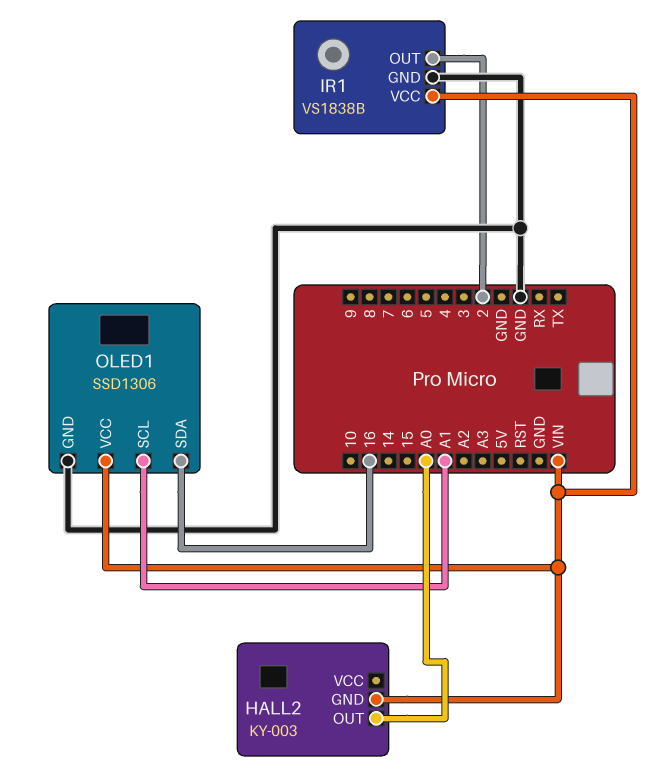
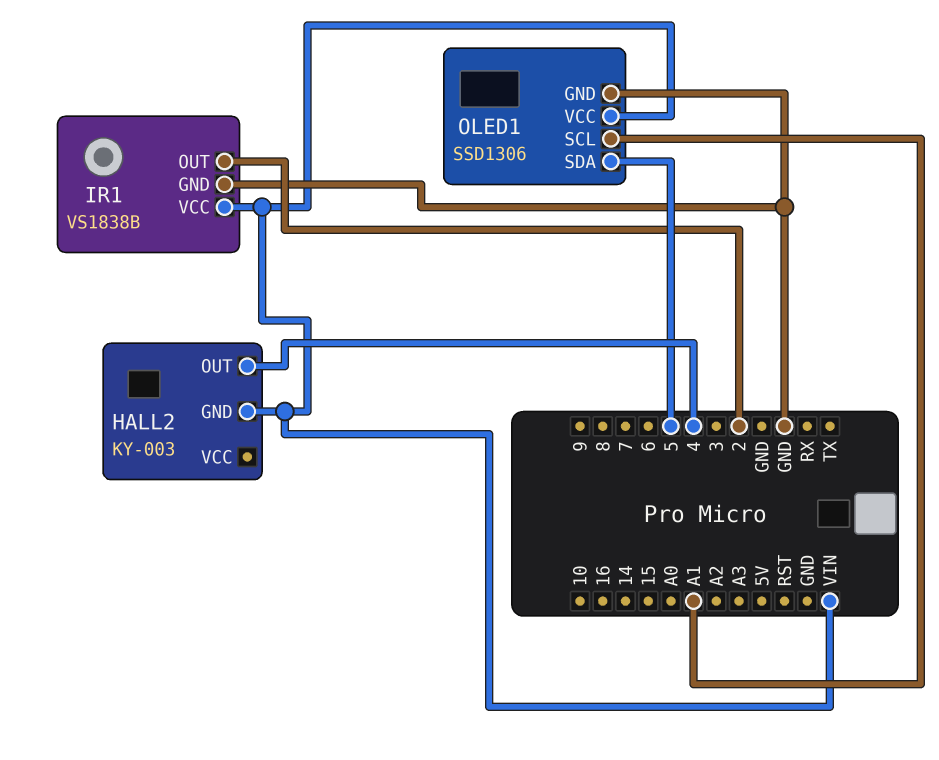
HALL2 pin OUT: A0 -> 4
OLED1 pin SDA: 16 -> 5

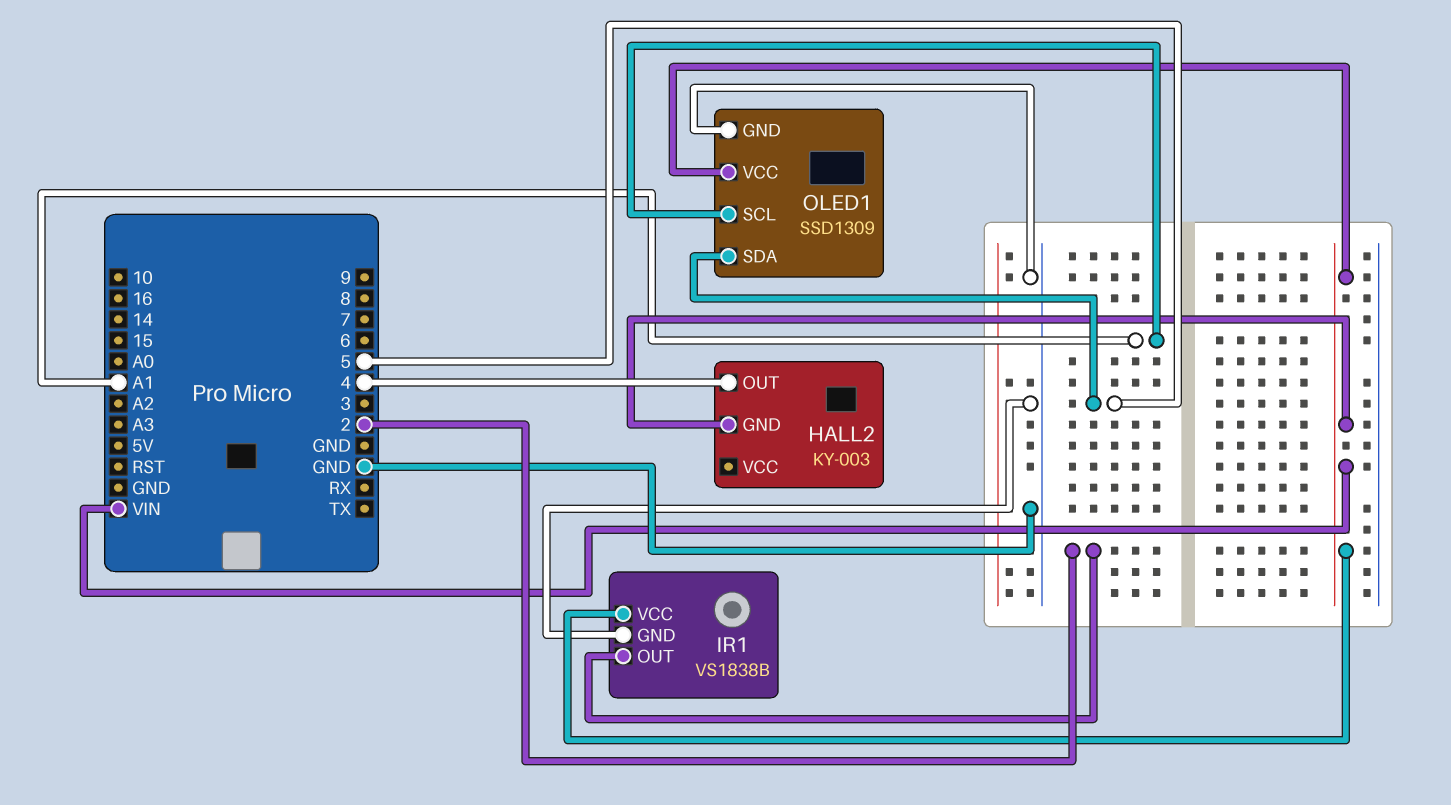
OLED1: SSD1306 -> SSD1309

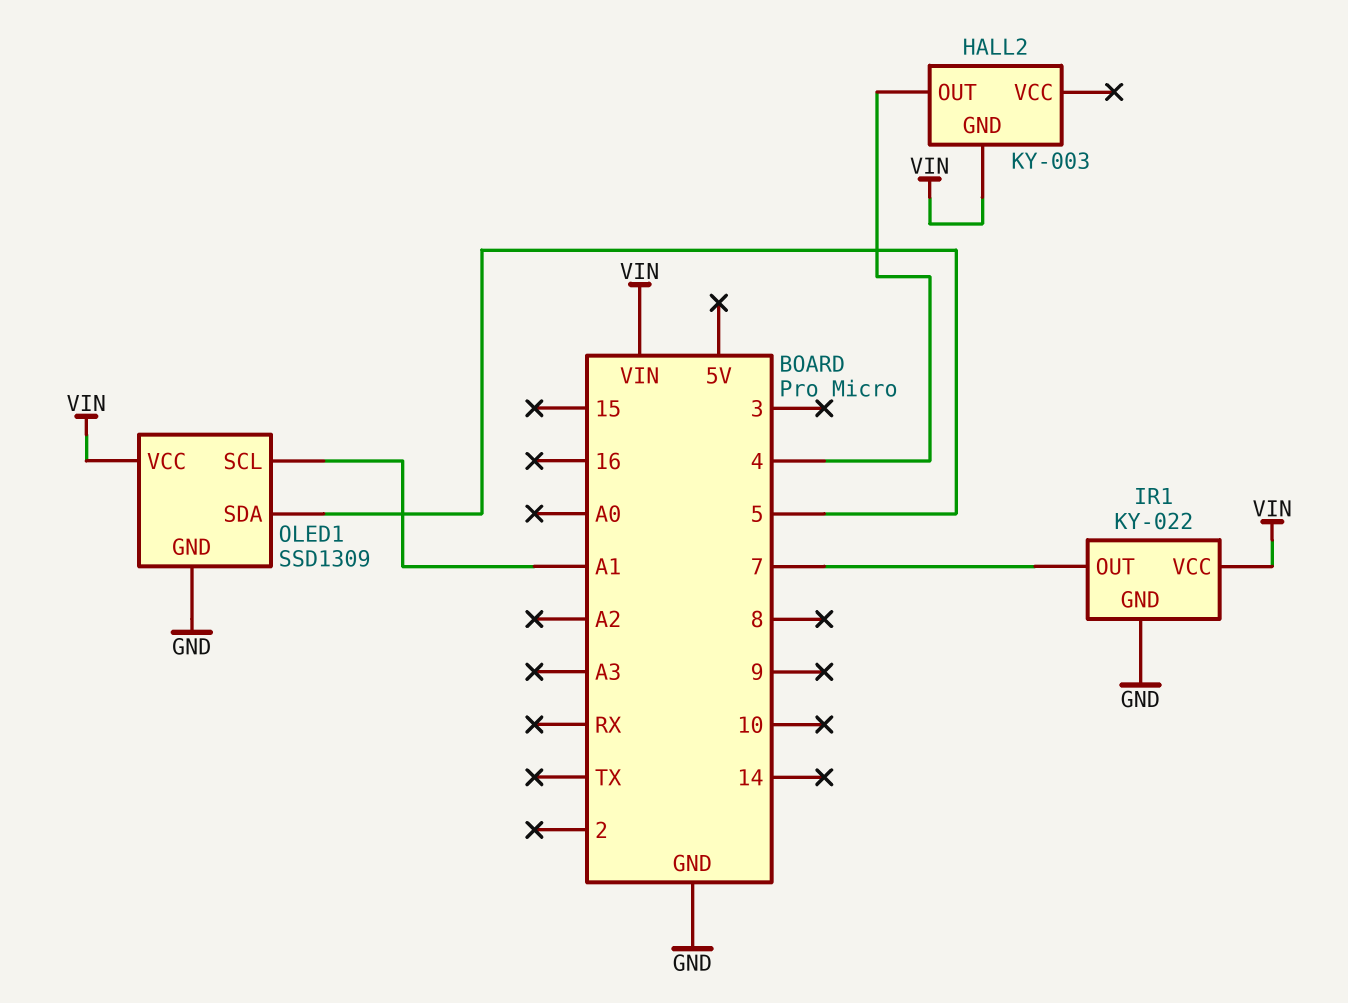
IR1: VS1838B -> KY-022
IR1 pin OUT: 2 -> 7

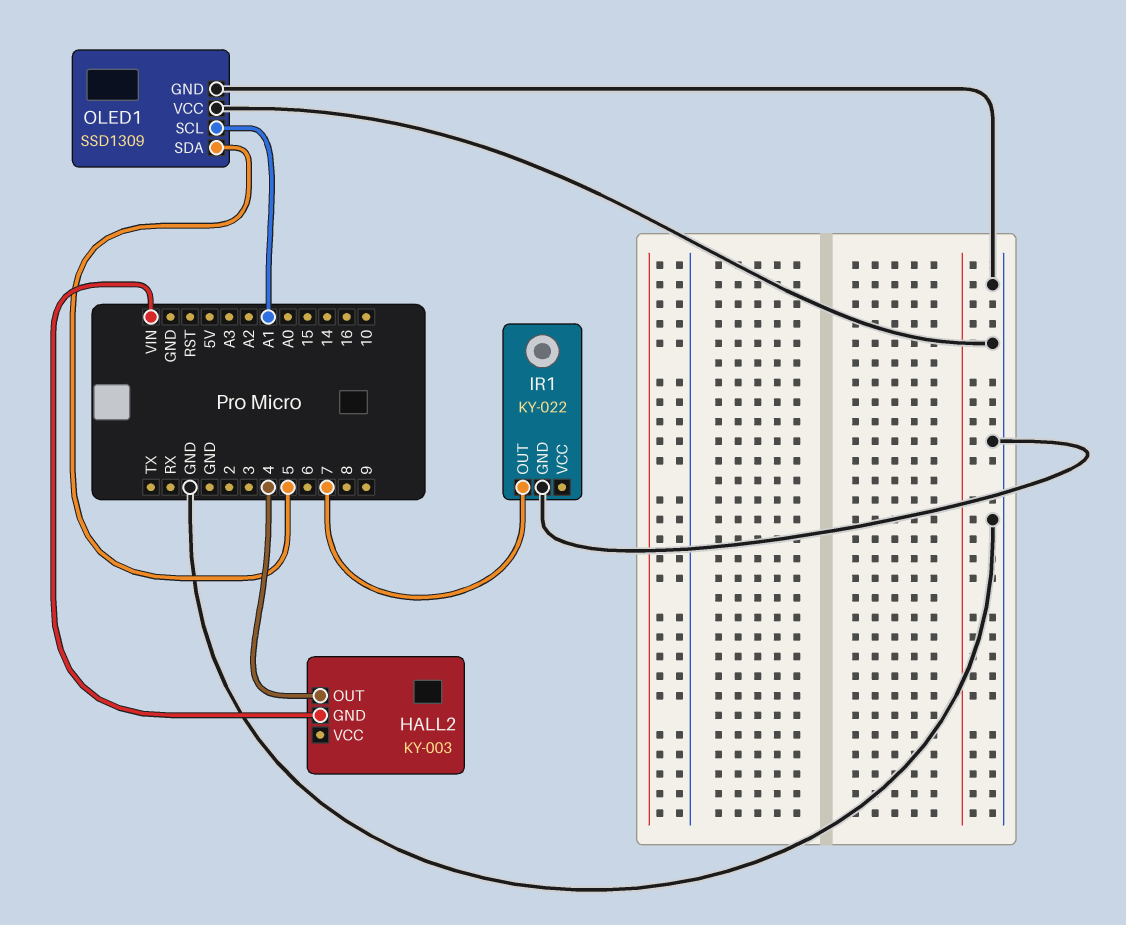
IR1 pin VCC: VIN -> none
OLED1 pin VCC: VIN -> GND

